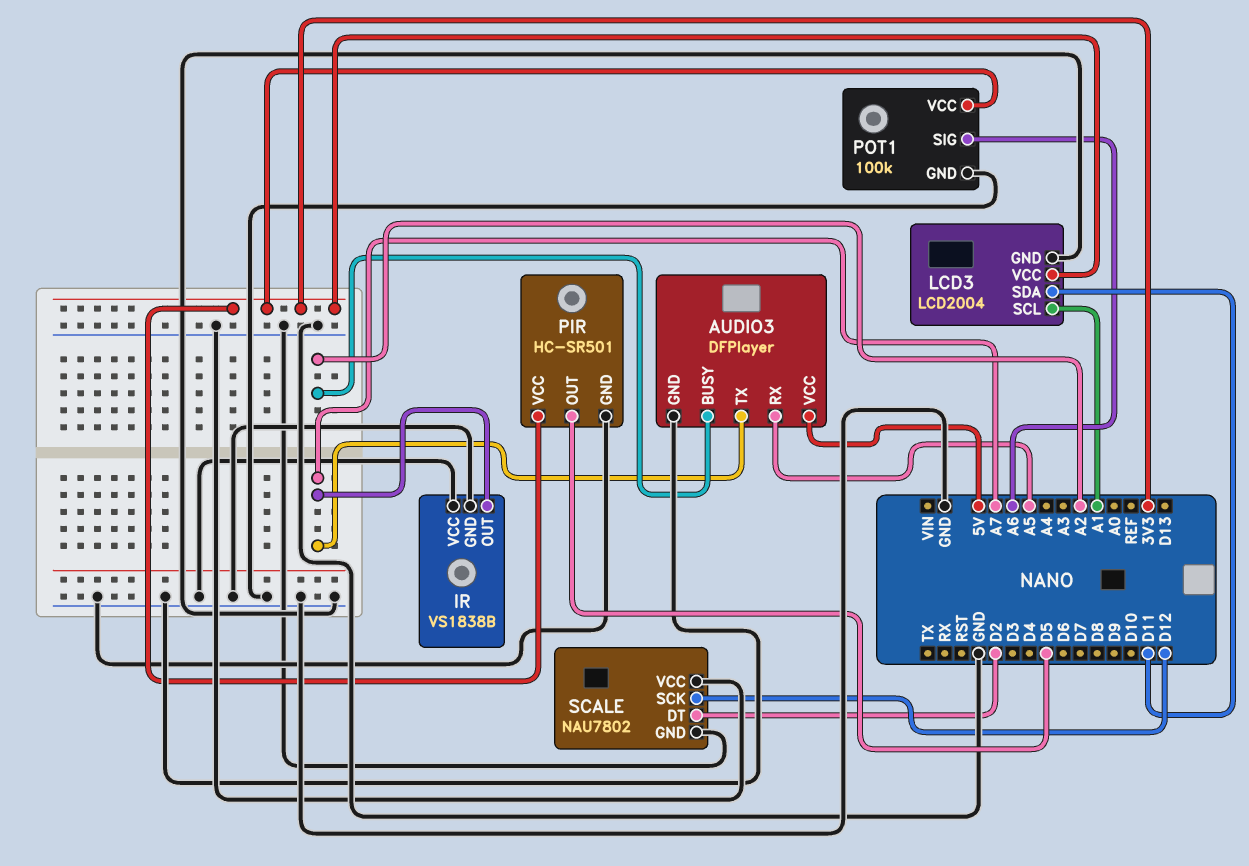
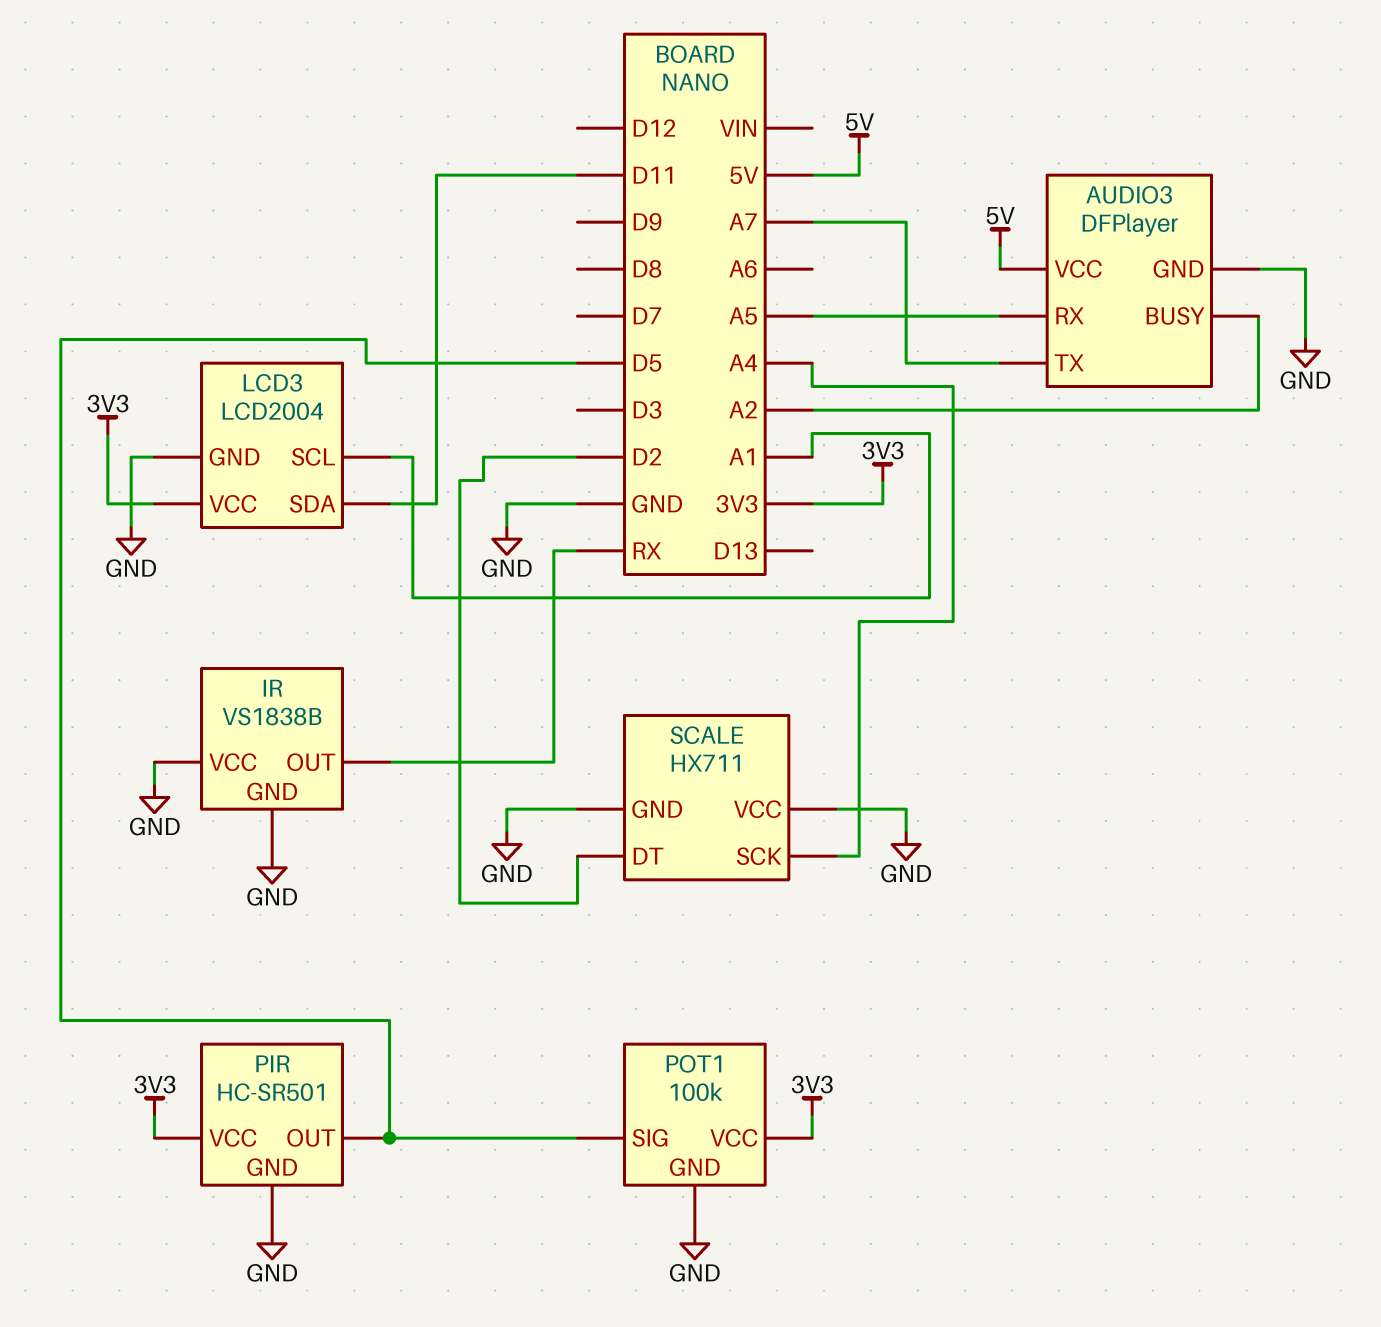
IR pin OUT: A7 -> RX
POT1 pin SIG: A6 -> D5
SCALE: NAU7802 -> HX711
SCALE pin SCK: D12 -> A4

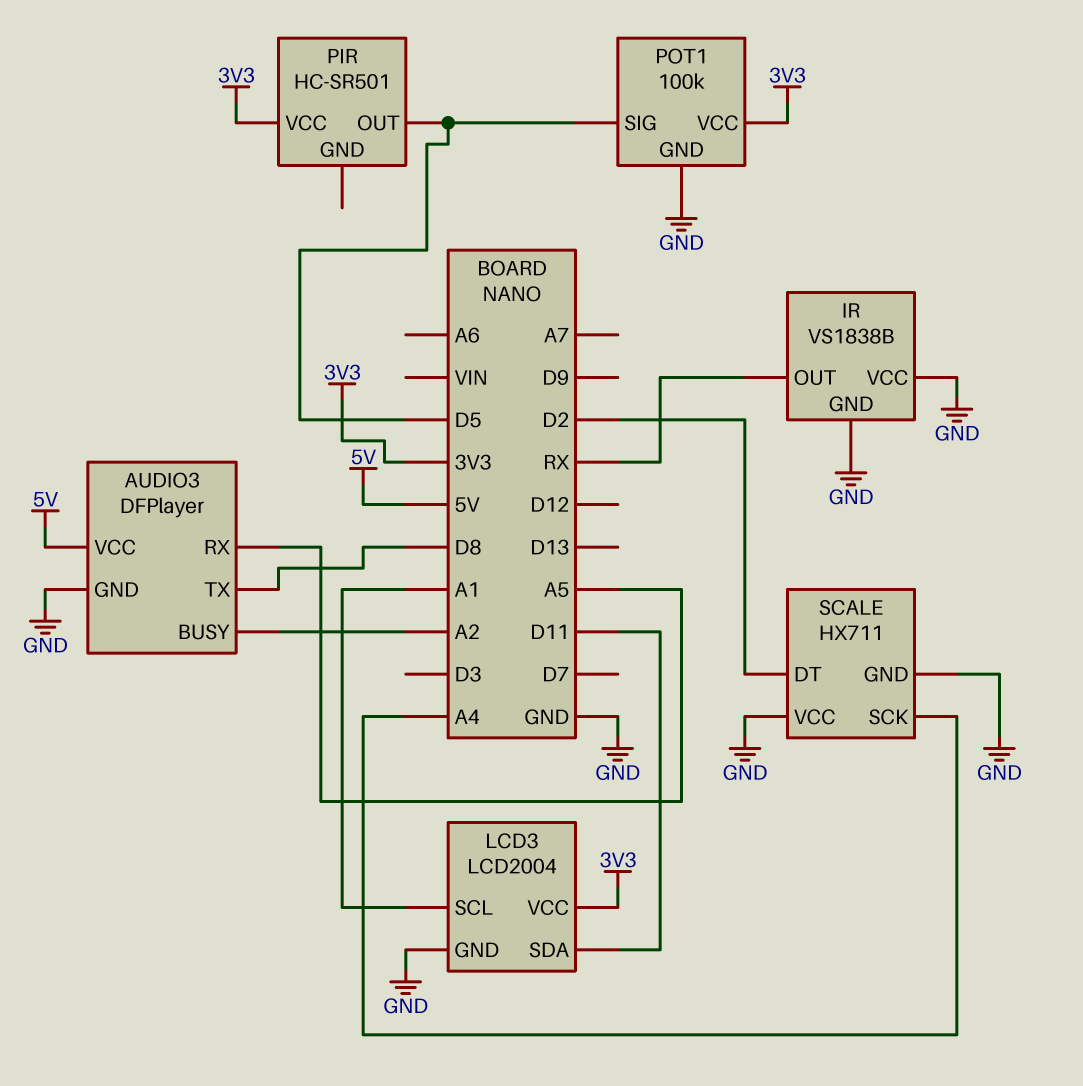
AUDIO3 pin TX: A7 -> D8
PIR pin GND: GND -> none

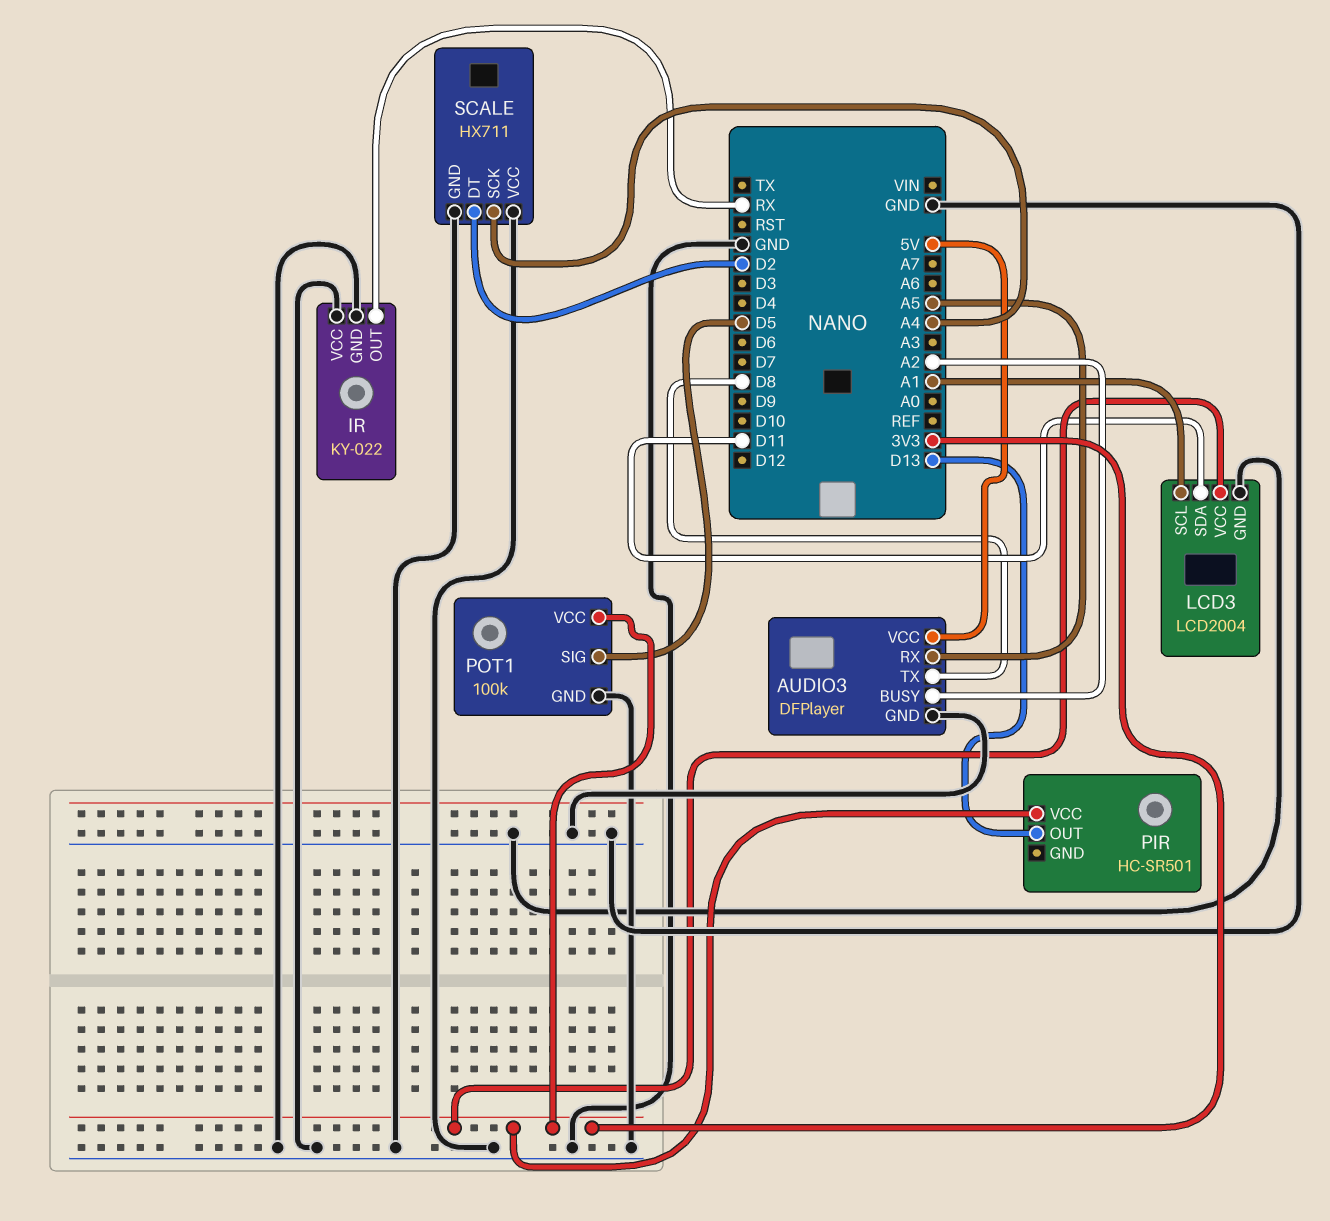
IR: VS1838B -> KY-022
PIR pin OUT: D5 -> D13

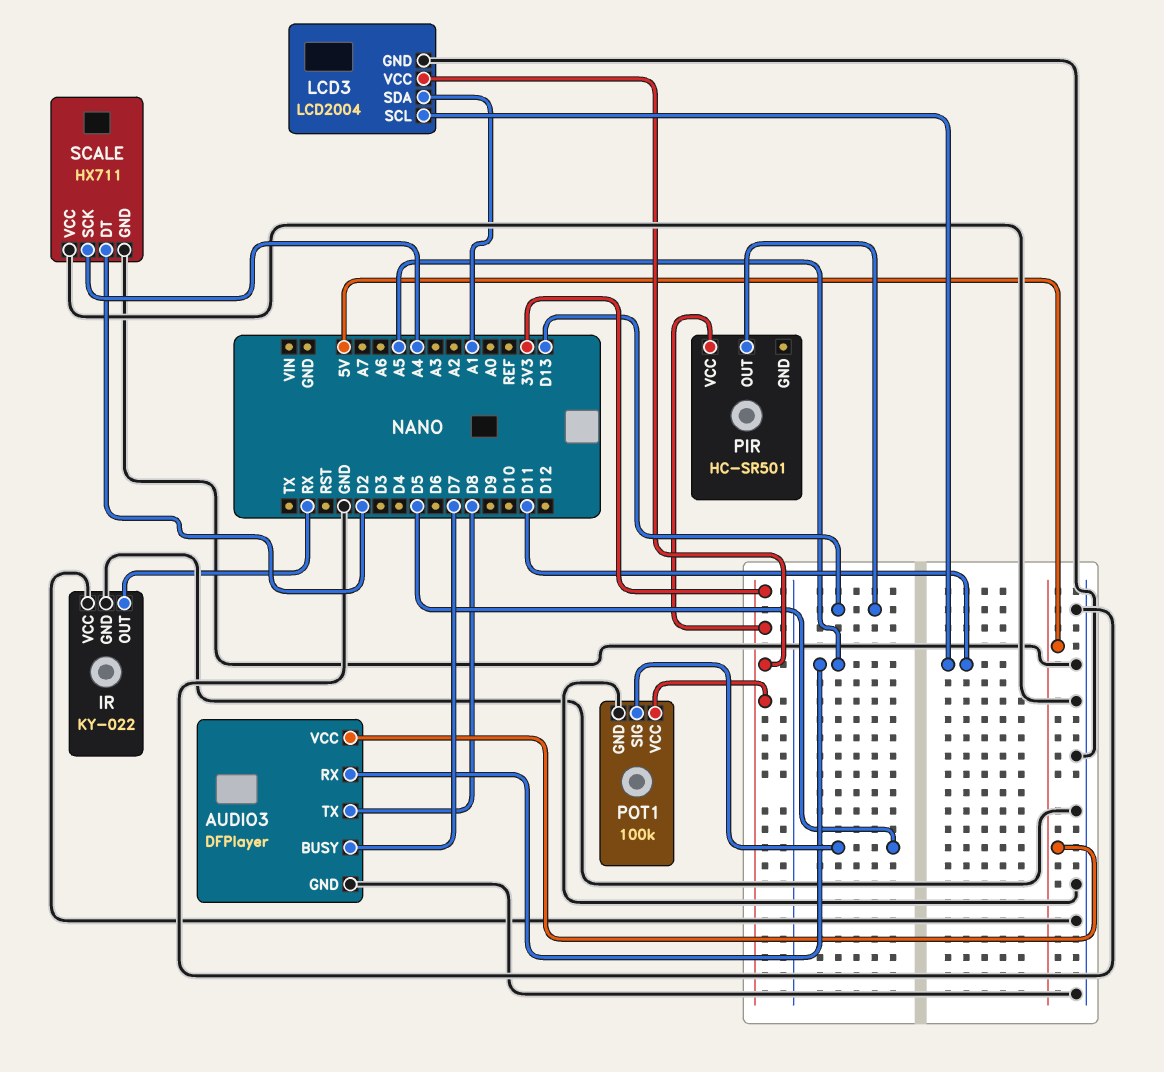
AUDIO3 pin BUSY: A2 -> D7
LCD3 pin SCL: A1 -> D11
LCD3 pin SDA: D11 -> A1

